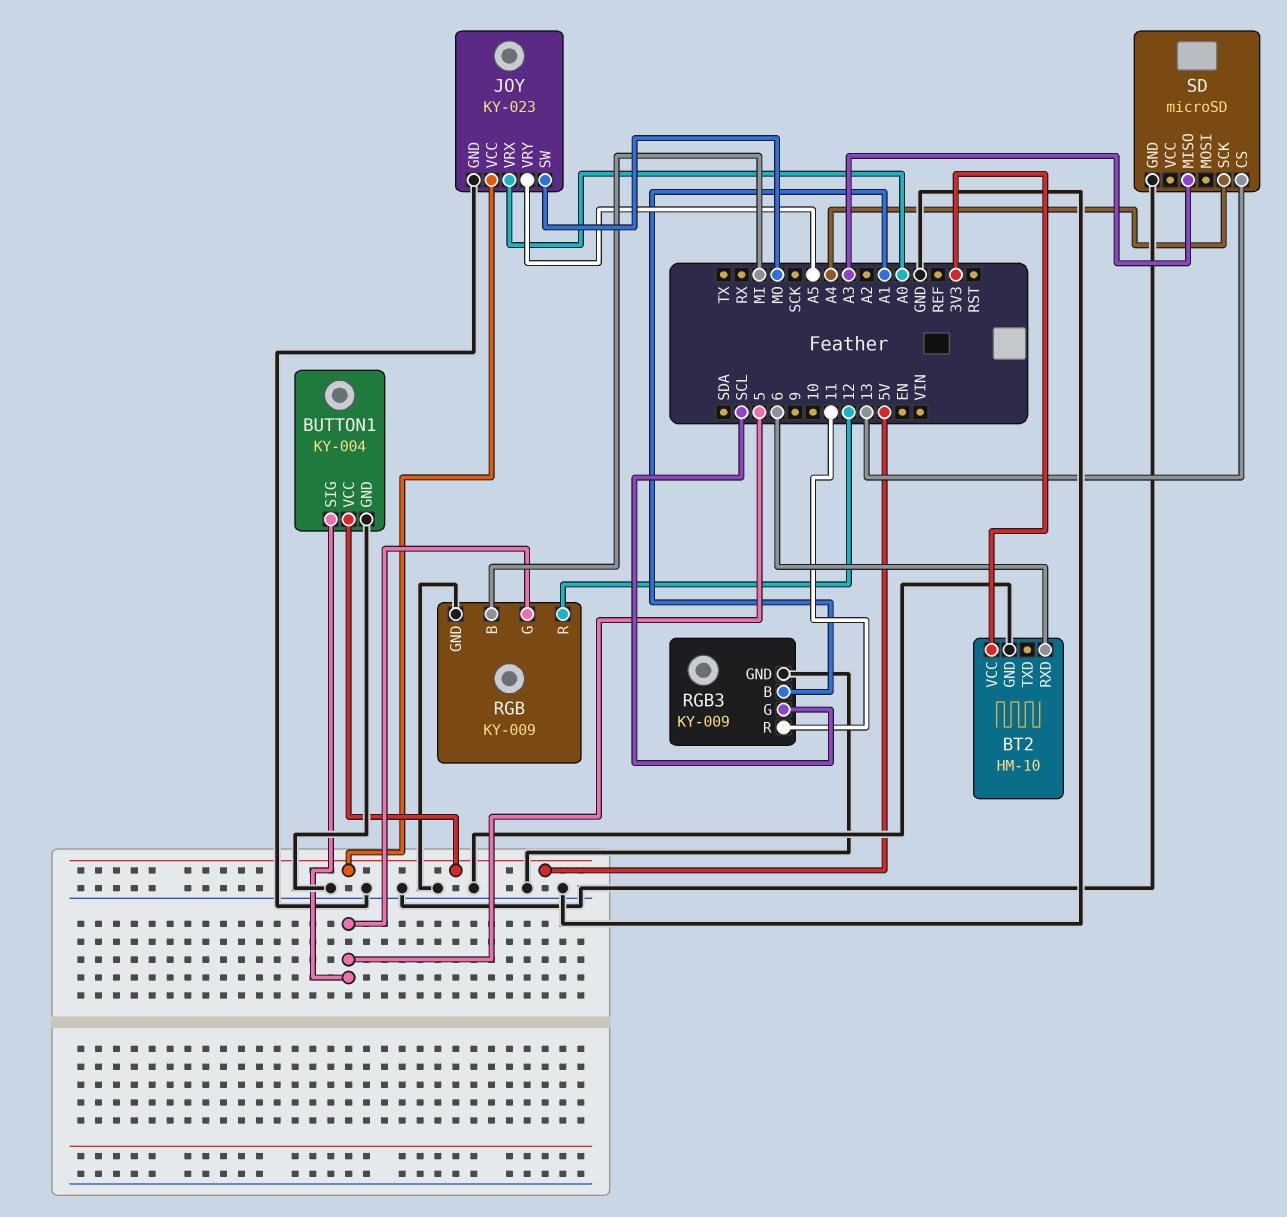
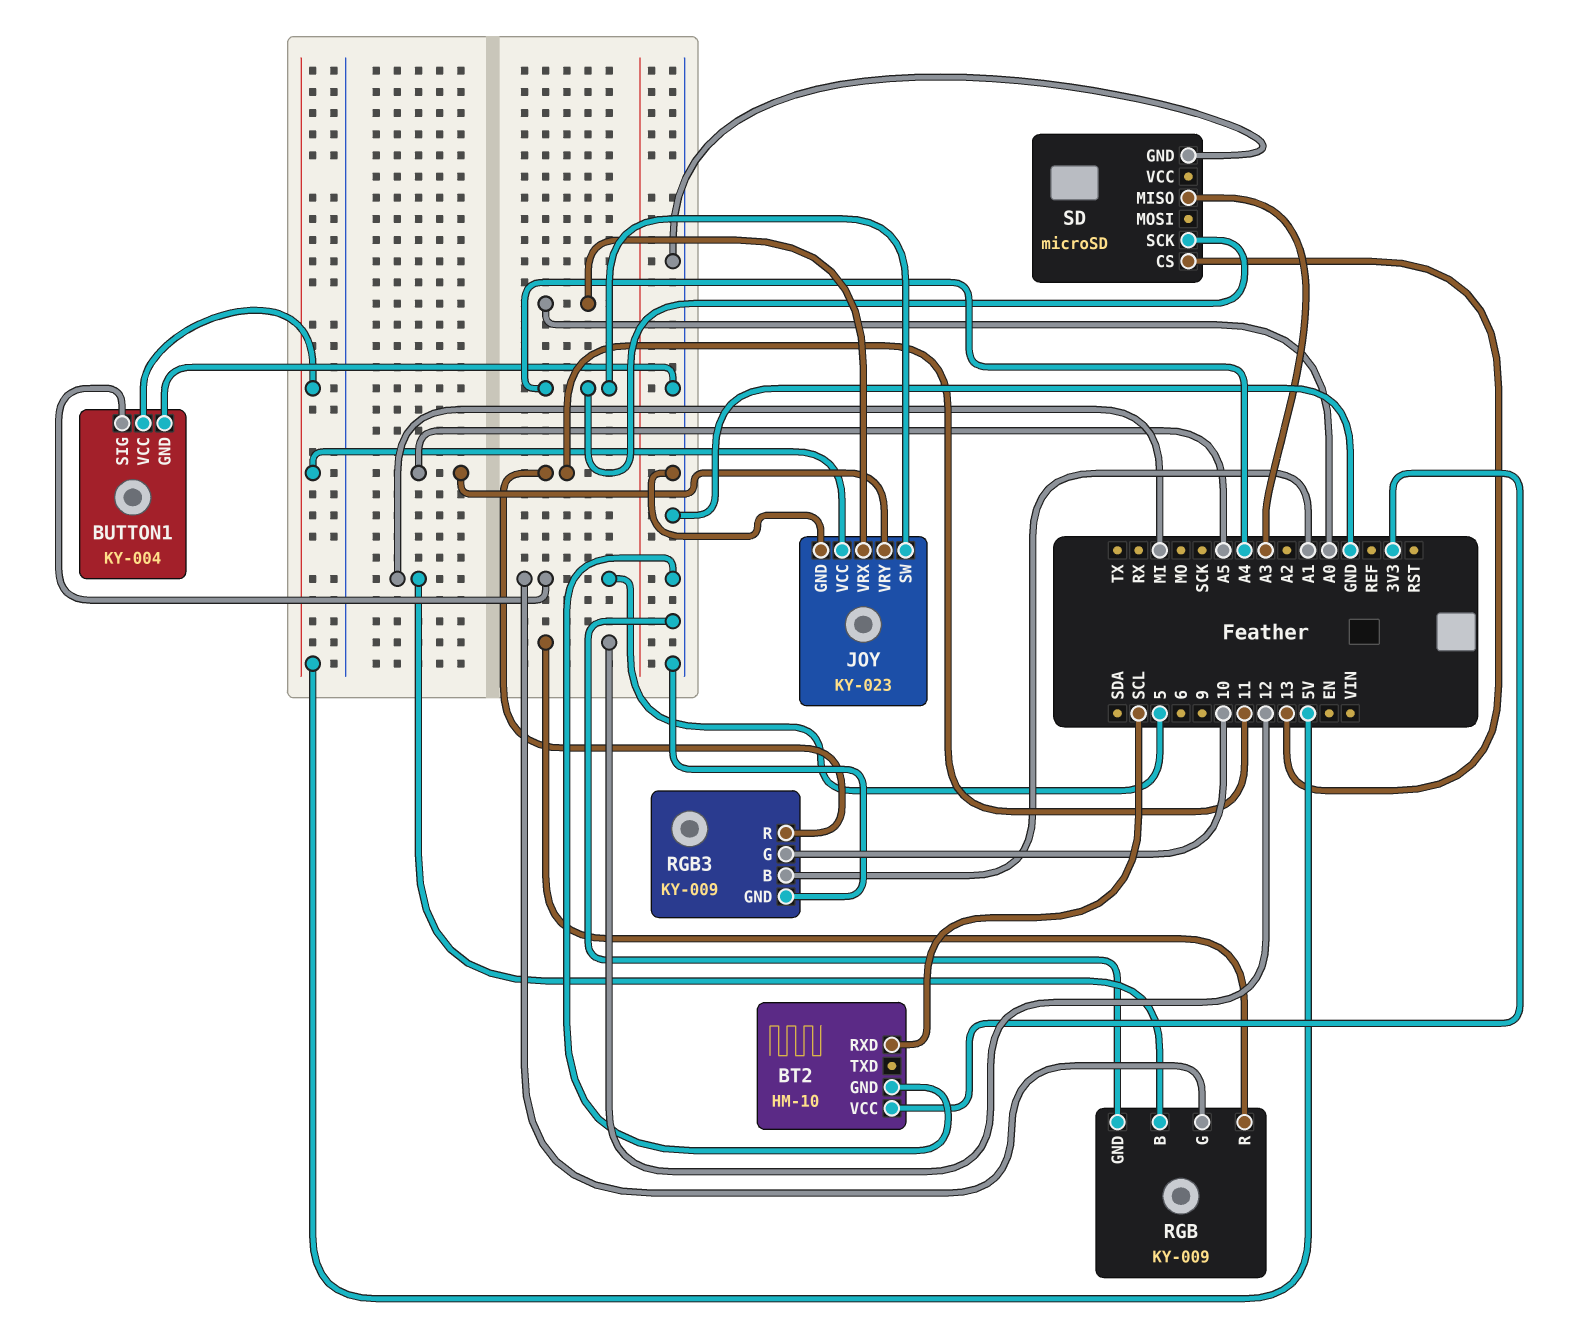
BT2 pin RXD: 6 -> SCL
JOY pin SW: MO -> A4
RGB3 pin G: SCL -> 10

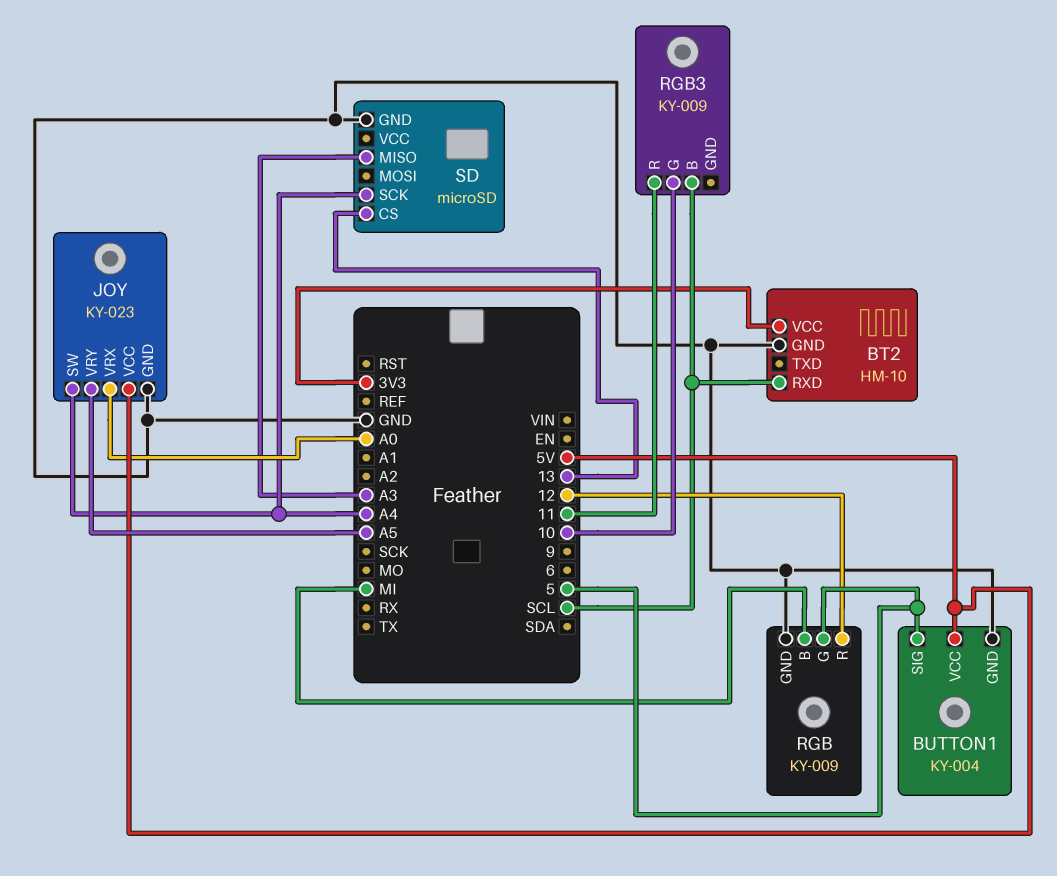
RGB3 pin B: A1 -> SCL
RGB3 pin GND: GND -> none

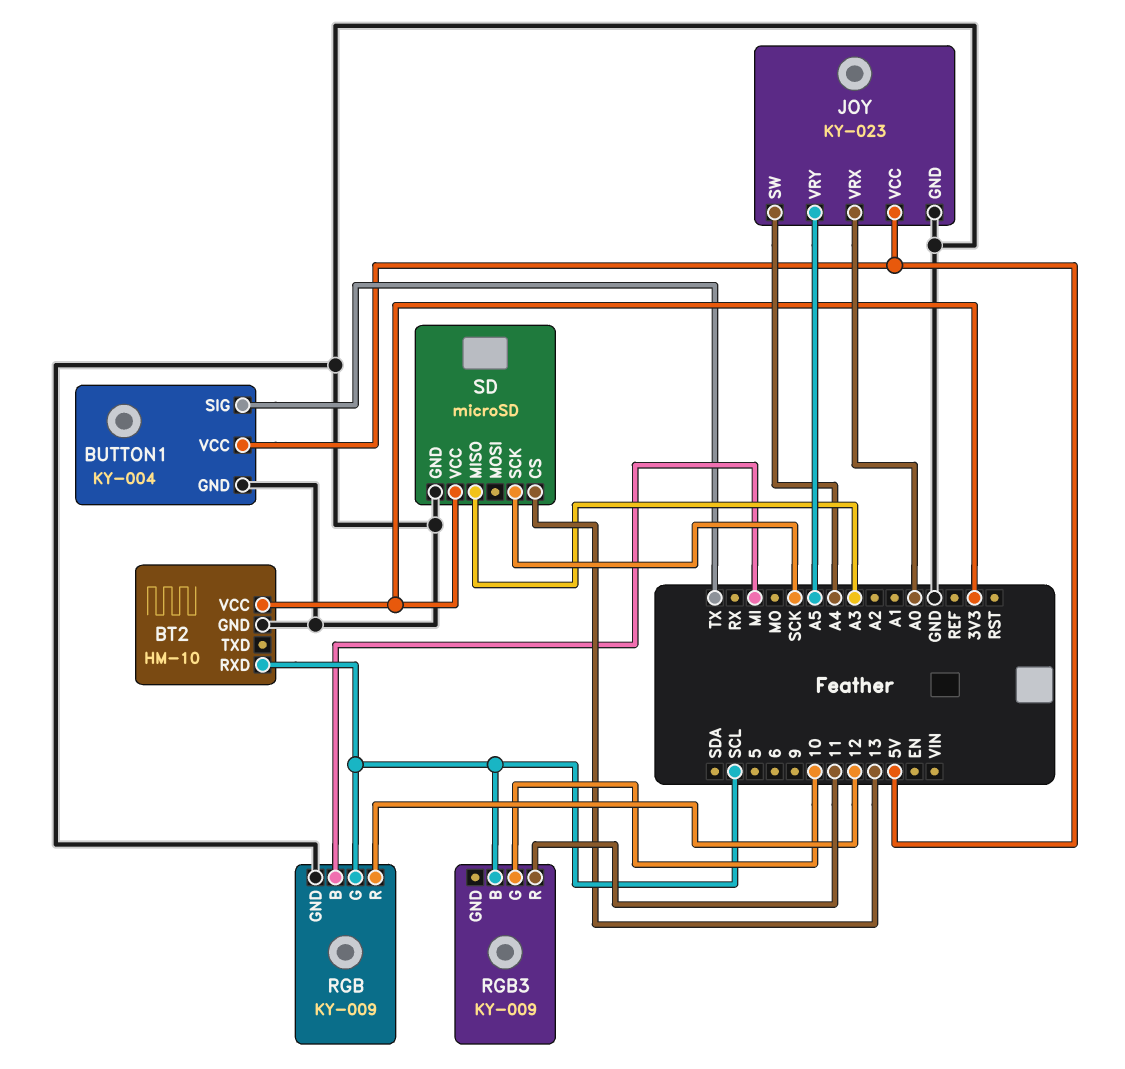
BUTTON1 pin SIG: 5 -> TX
RGB pin G: 5 -> SCL
SD pin SCK: A4 -> SCK
SD pin VCC: none -> 3V3

